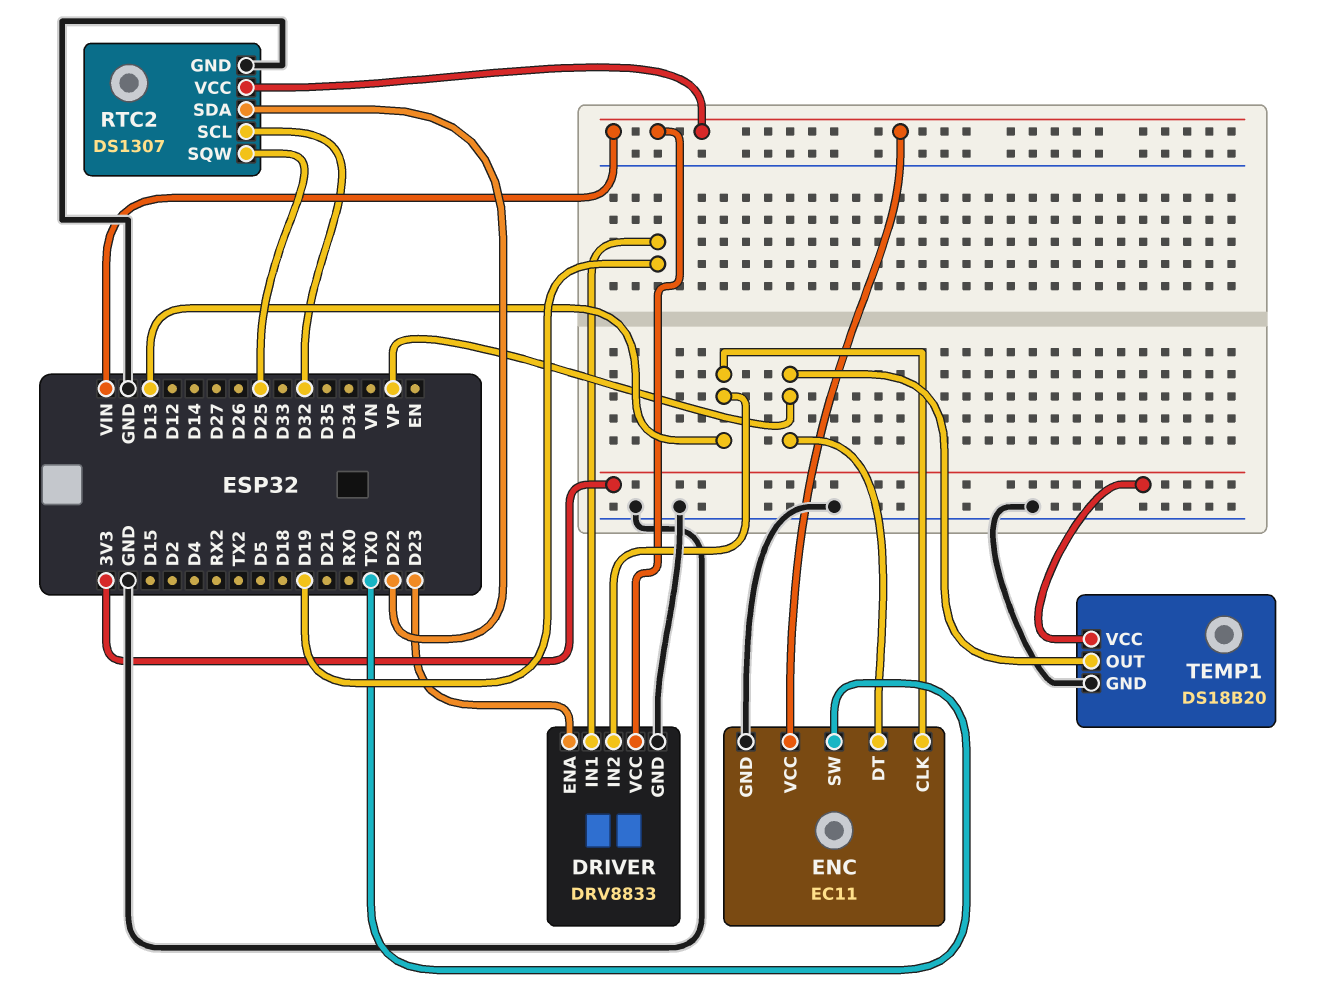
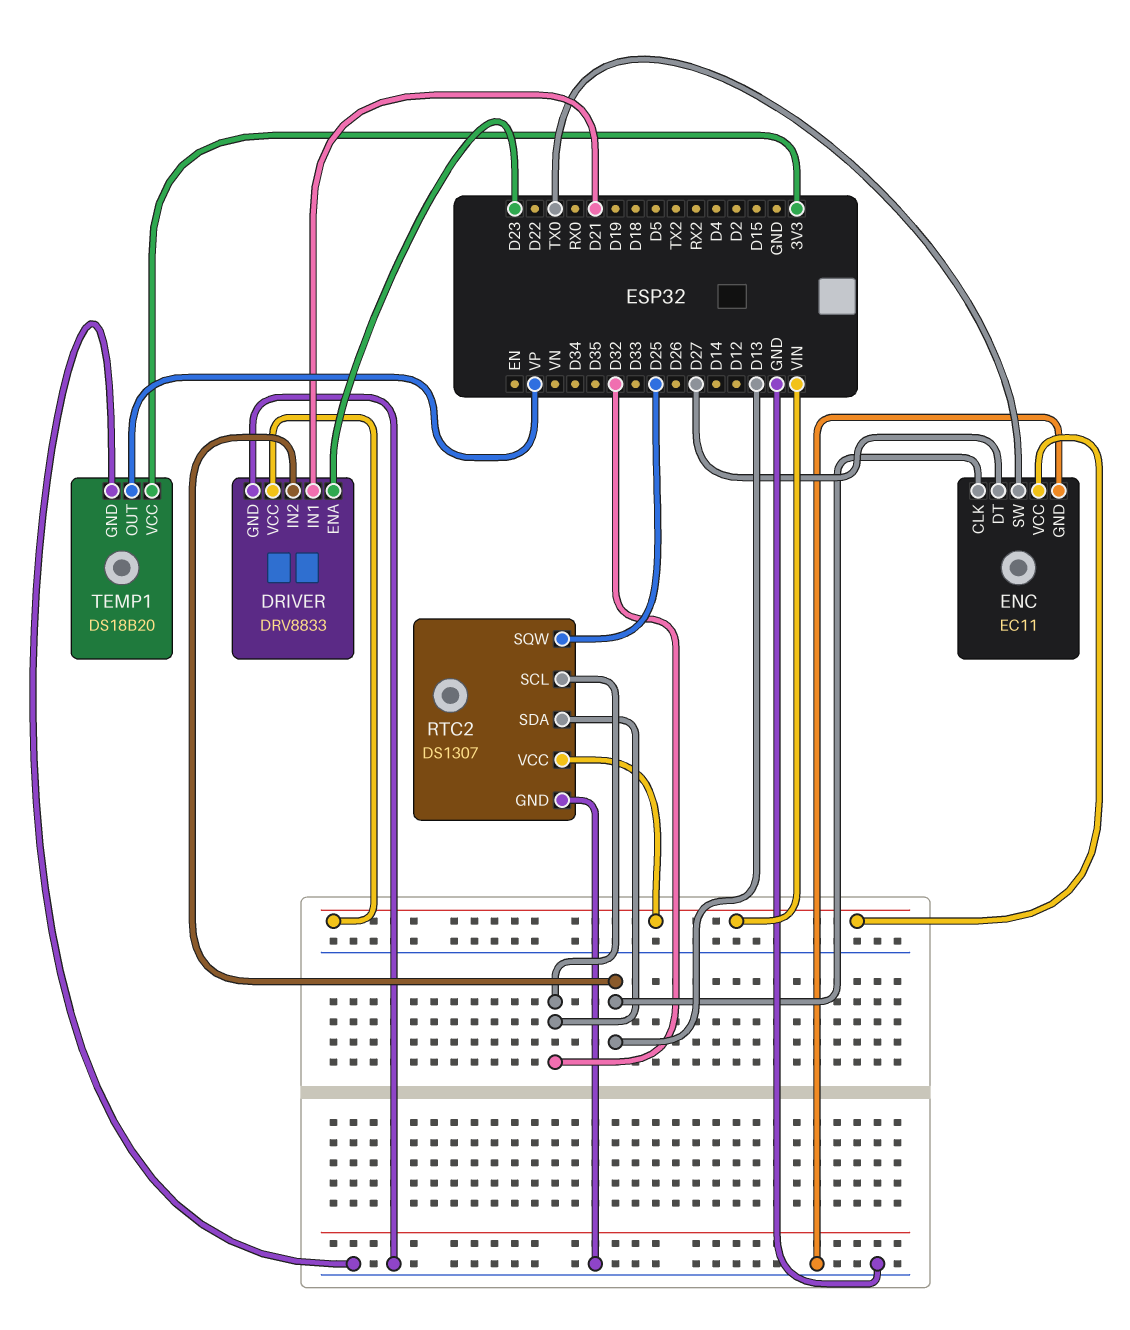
DRIVER pin IN1: D19 -> D21
ENC pin DT: VP -> D27
RTC2 pin SDA: D22 -> D32

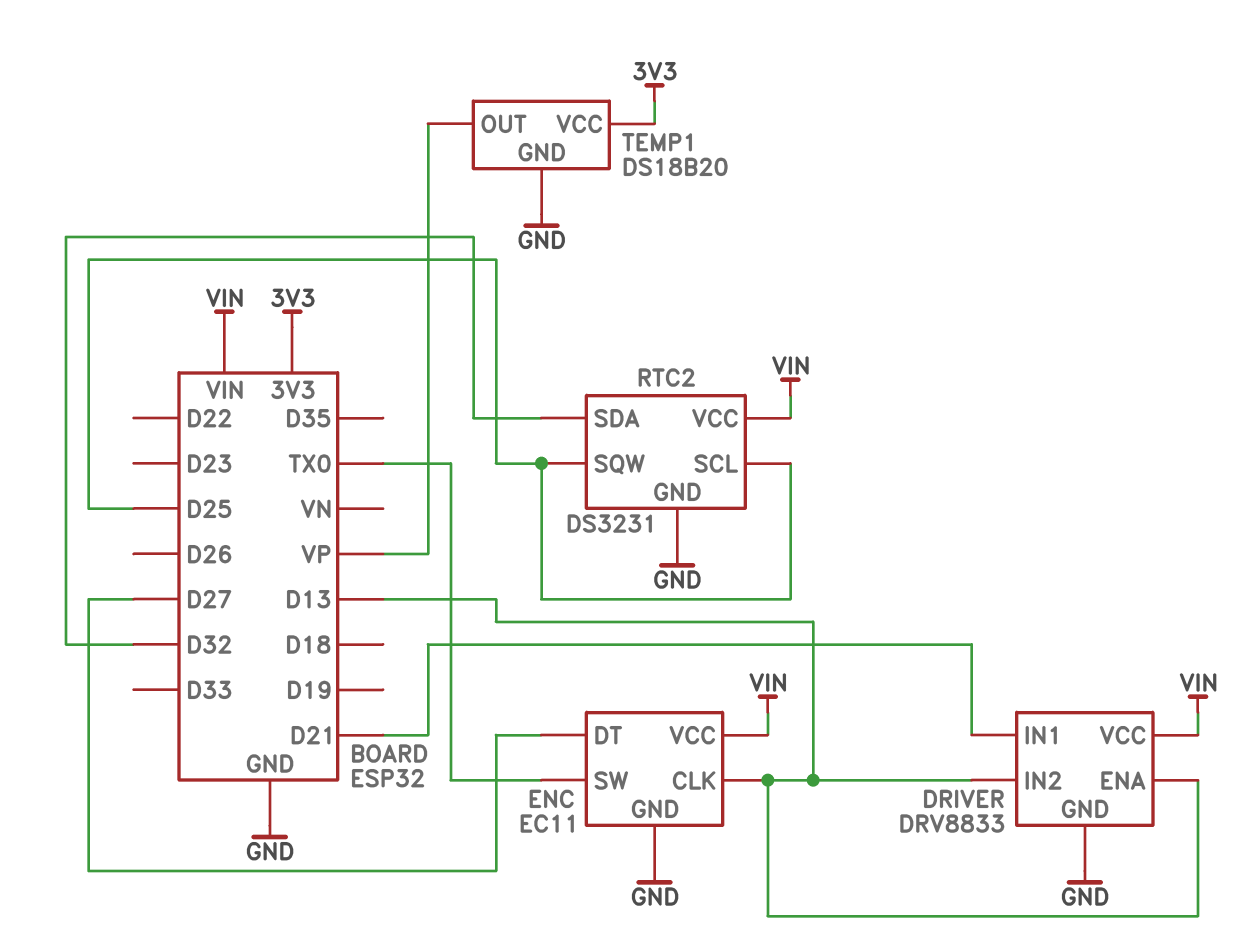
DRIVER pin ENA: D23 -> D13
RTC2: DS1307 -> DS3231
RTC2 pin SCL: D32 -> D25

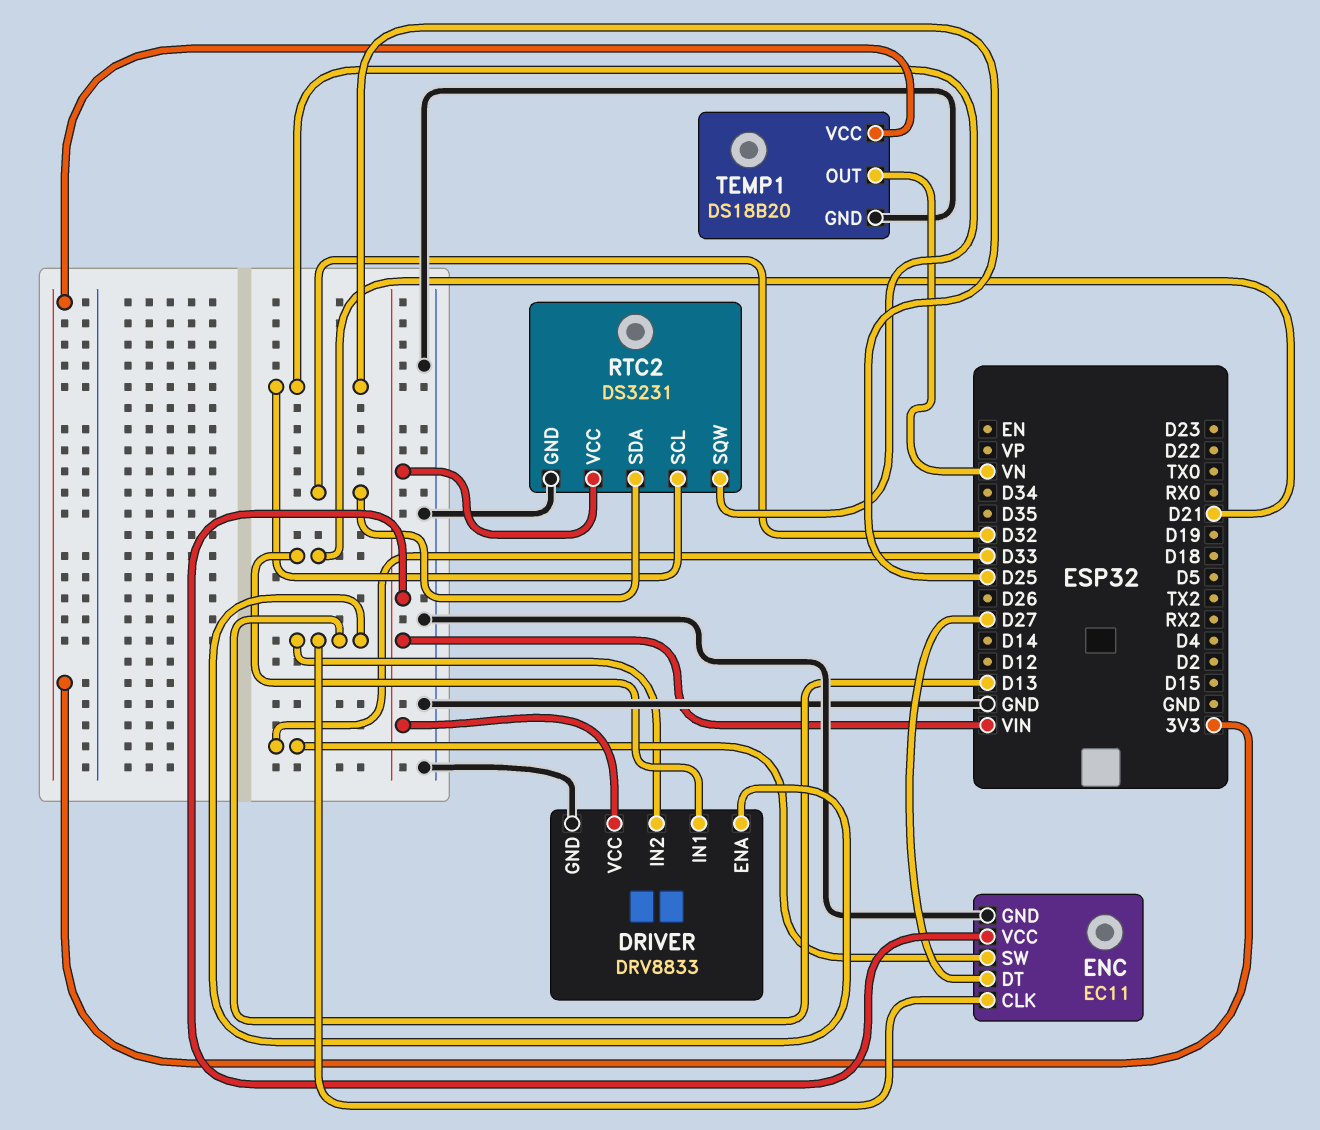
ENC pin SW: TX0 -> D33
TEMP1 pin OUT: VP -> VN

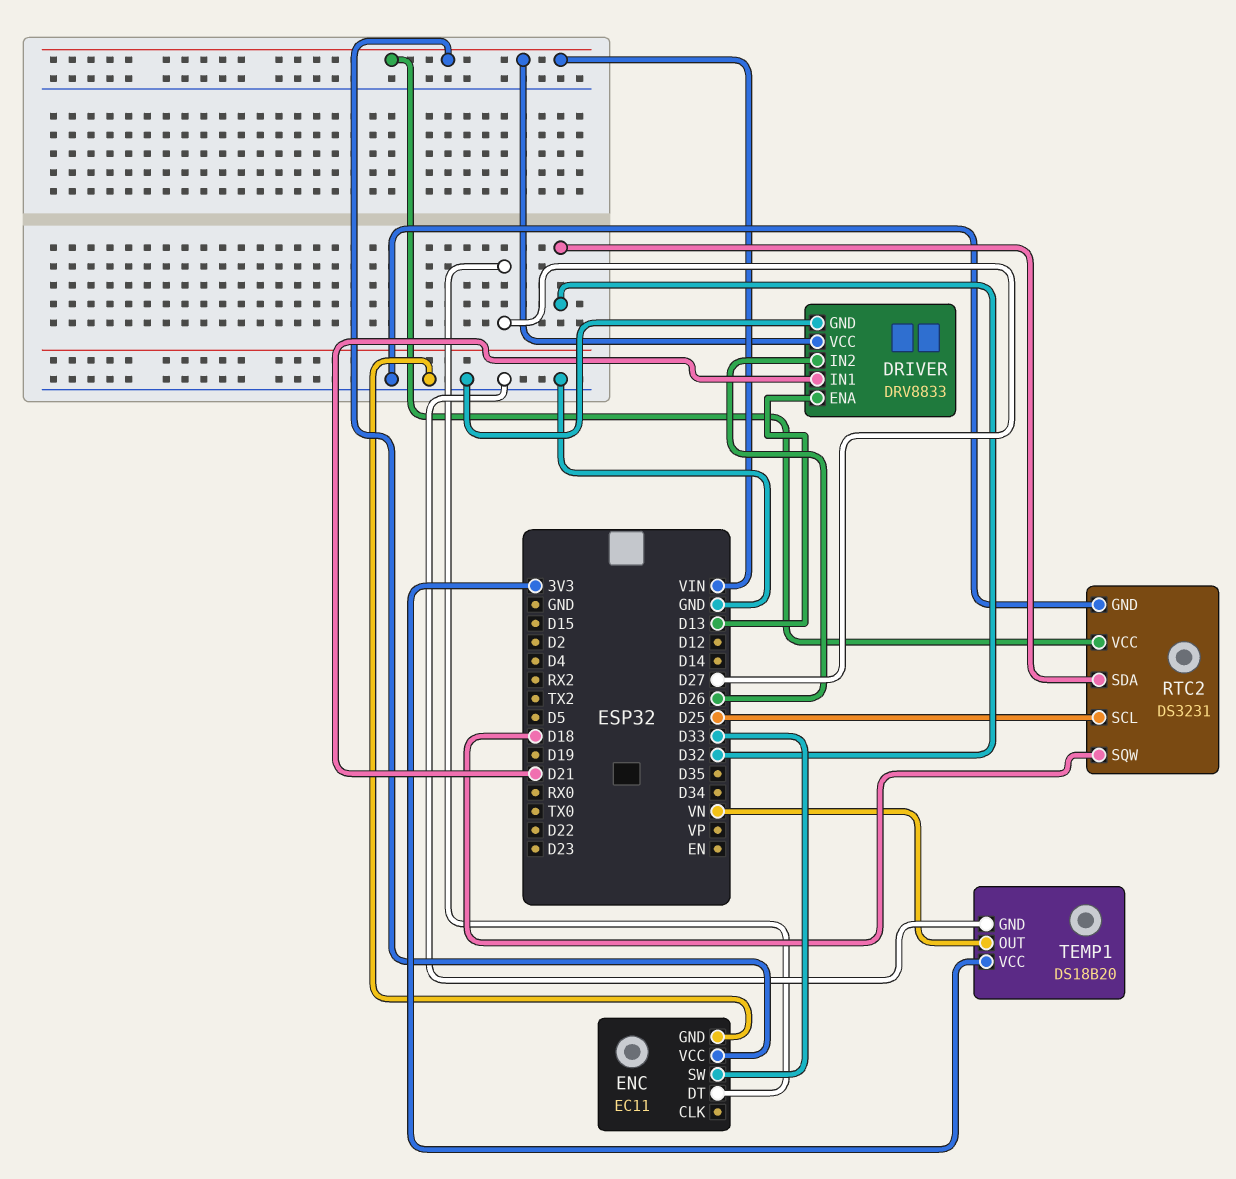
DRIVER pin IN2: D13 -> D26
ENC pin CLK: D13 -> none
RTC2 pin SQW: D25 -> D18

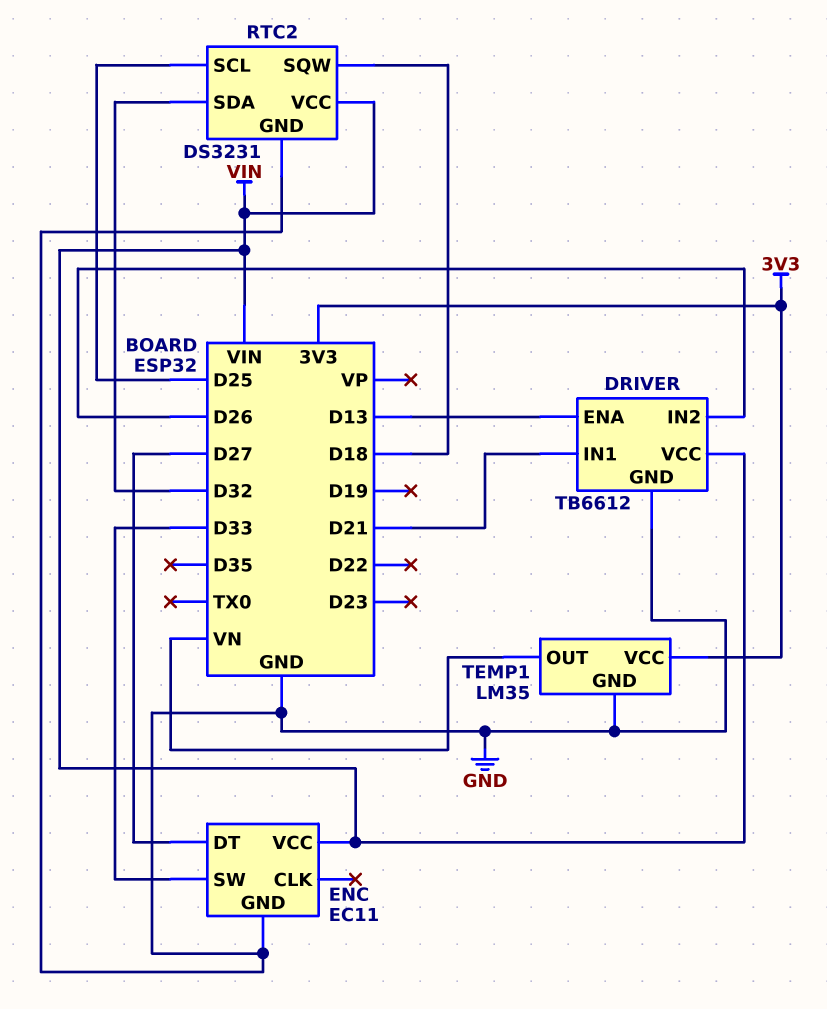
DRIVER: DRV8833 -> TB6612
TEMP1: DS18B20 -> LM35

